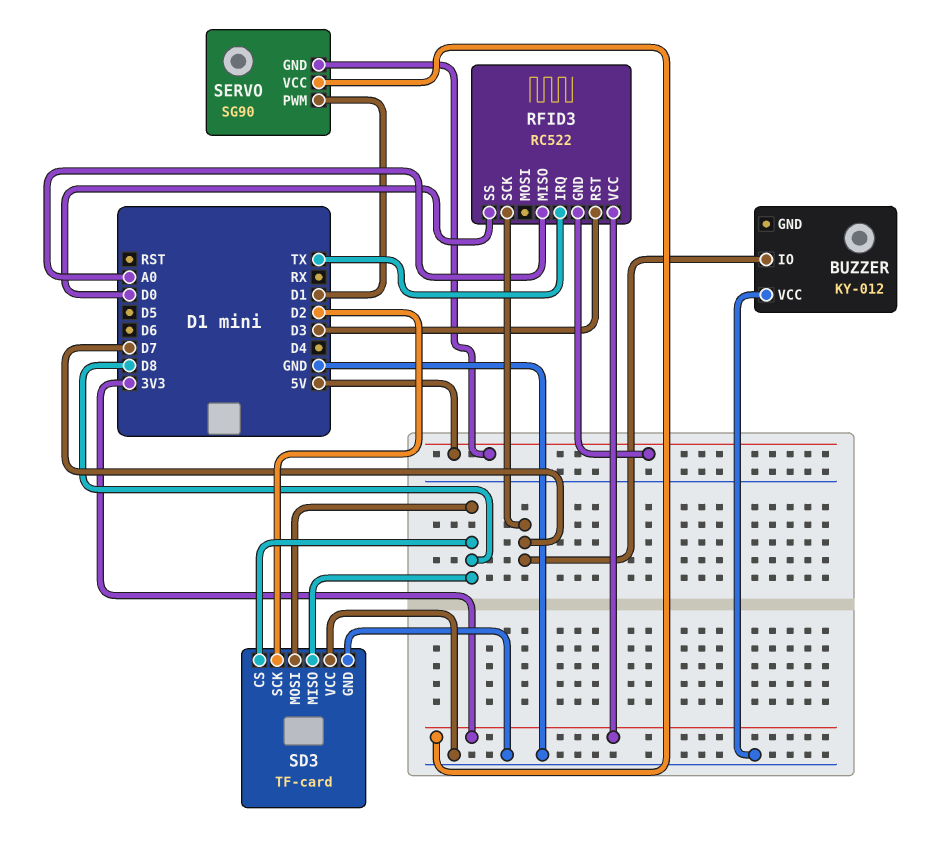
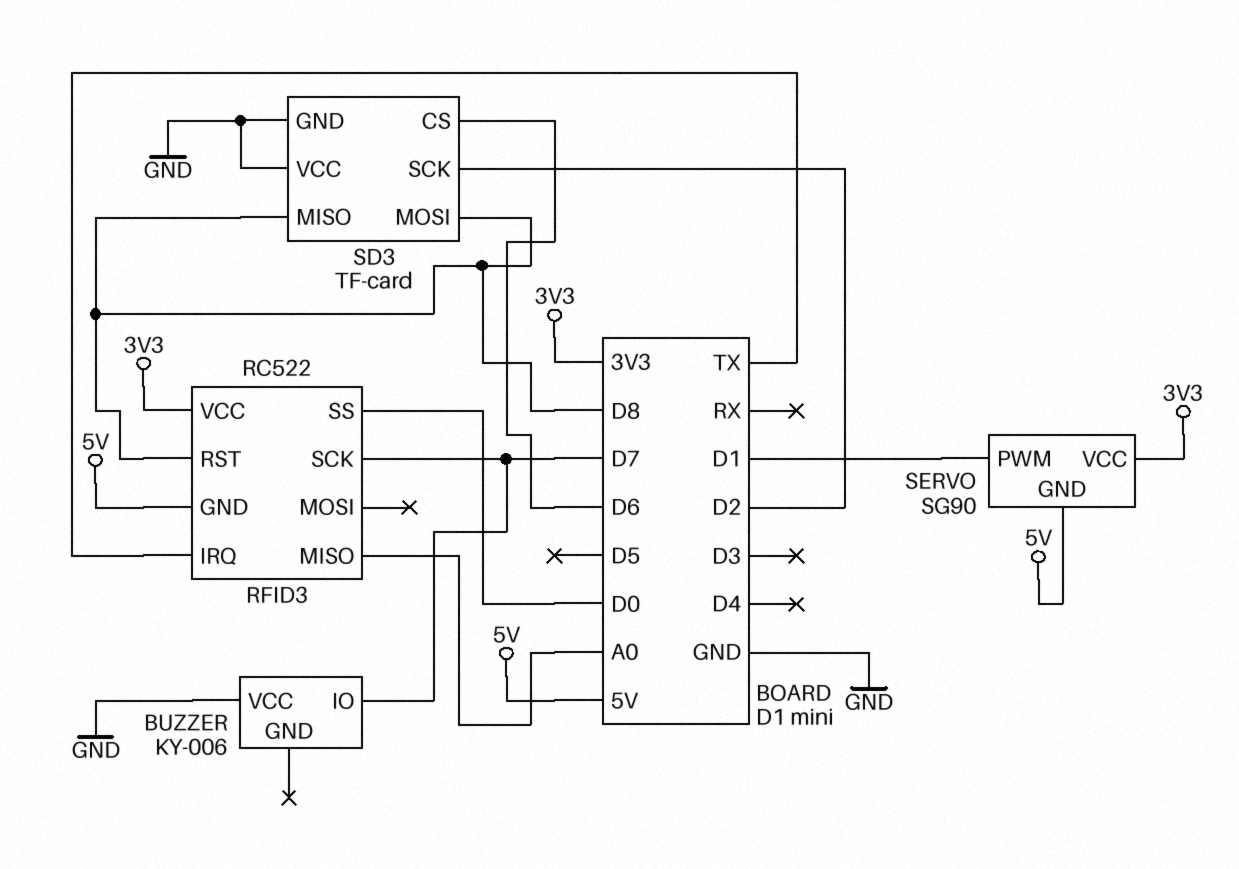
BUZZER: KY-012 -> KY-006
RFID3 pin RST: D3 -> D8
SD3 pin CS: D8 -> D6

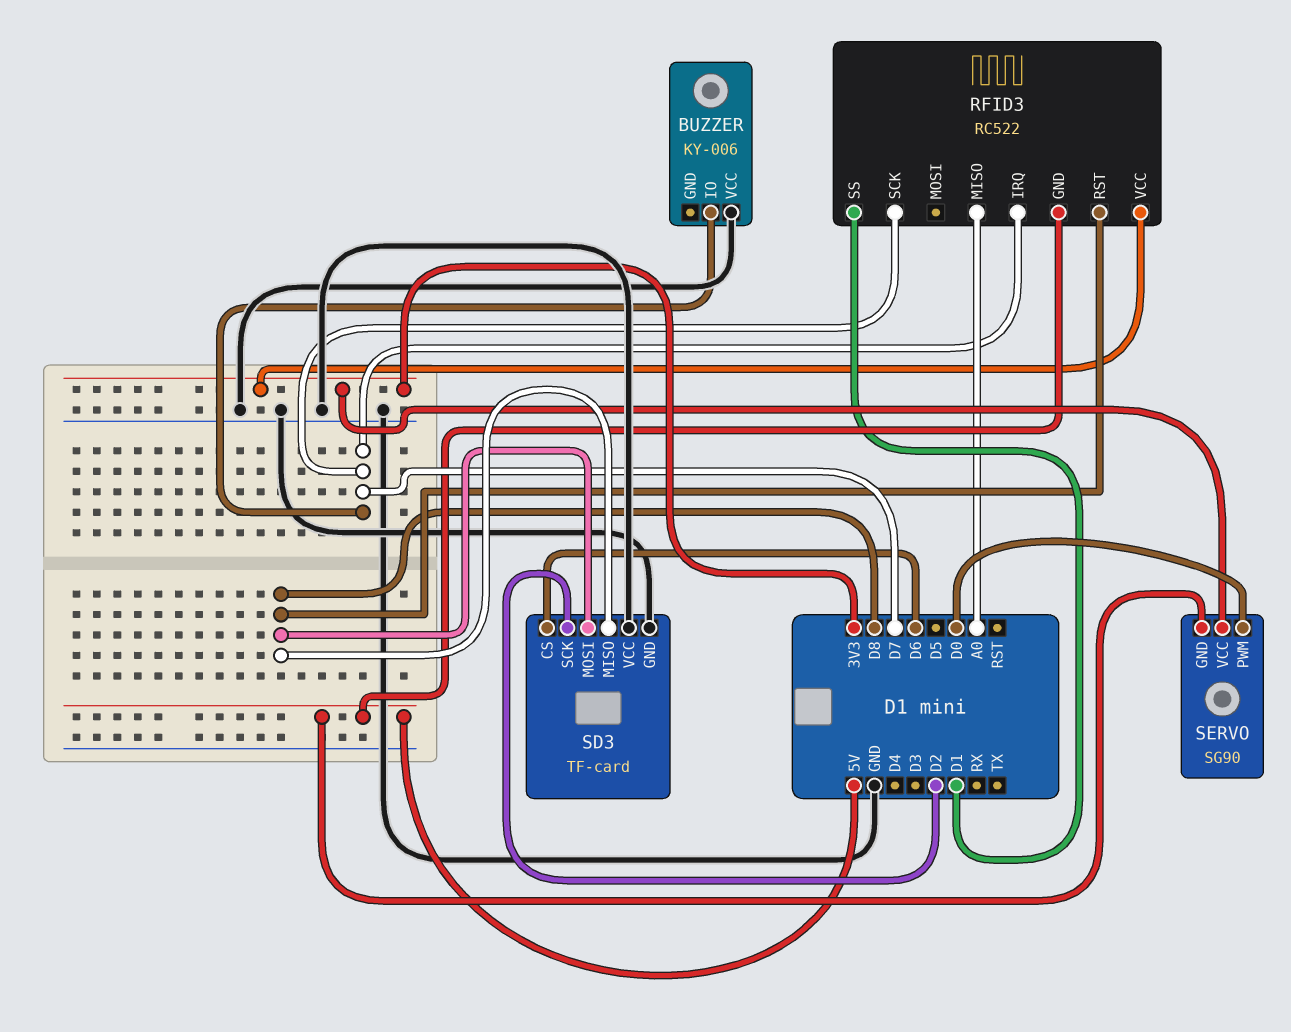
RFID3 pin IRQ: TX -> D7
RFID3 pin SS: D0 -> D1
SERVO pin PWM: D1 -> D0

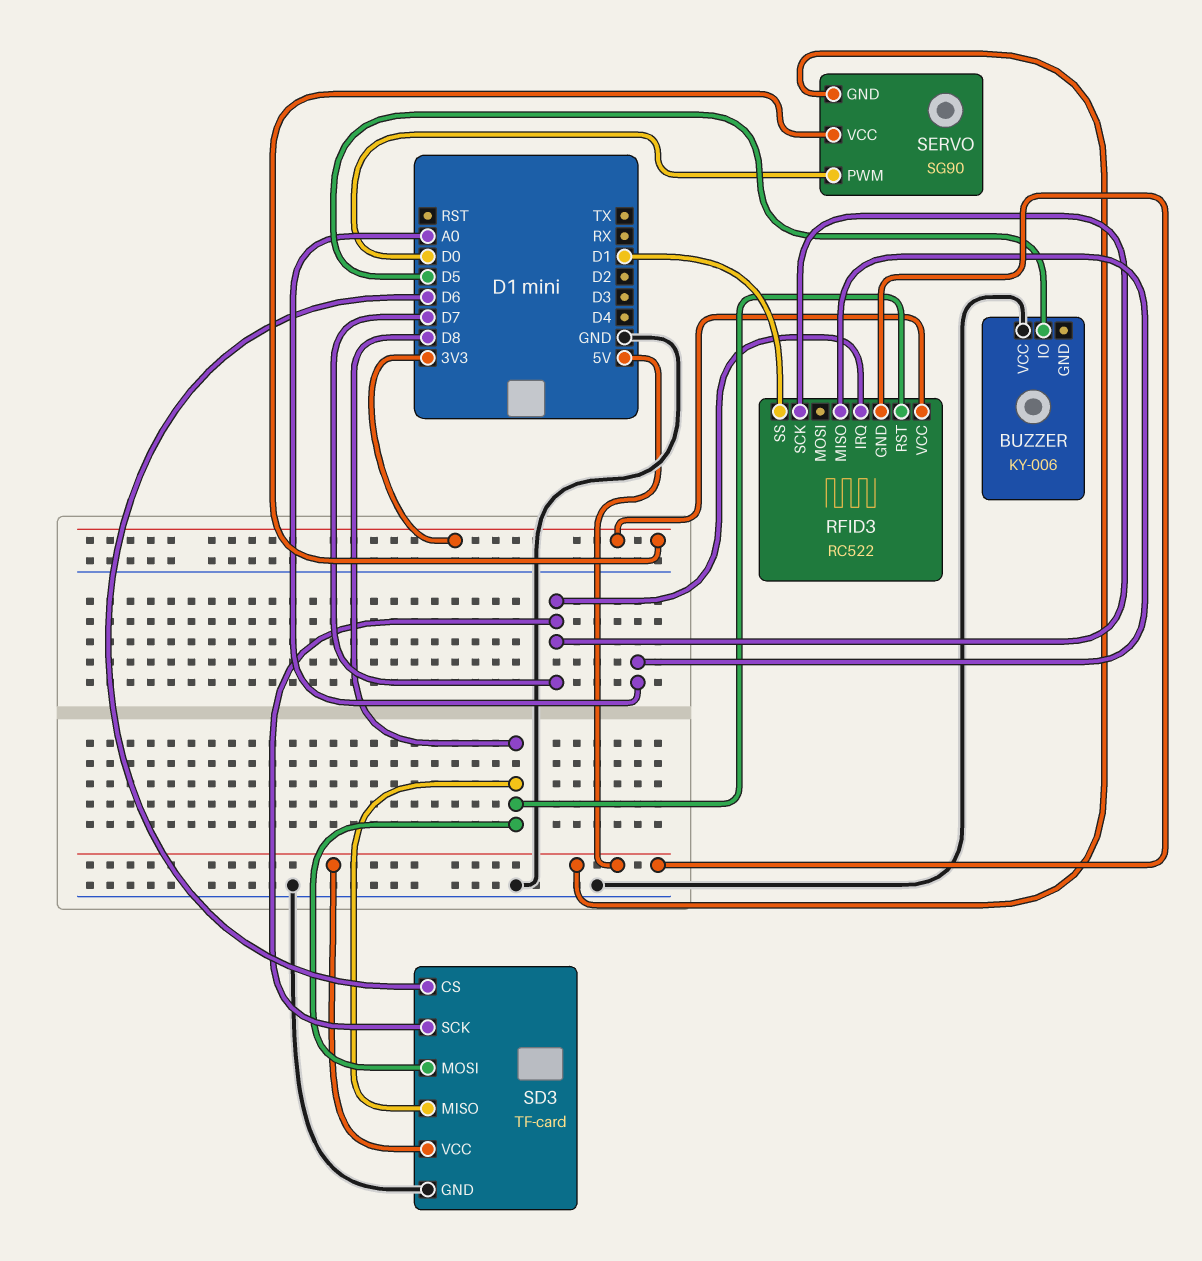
BUZZER pin IO: D7 -> D5
SD3 pin SCK: D2 -> D7
SD3 pin VCC: GND -> 5V

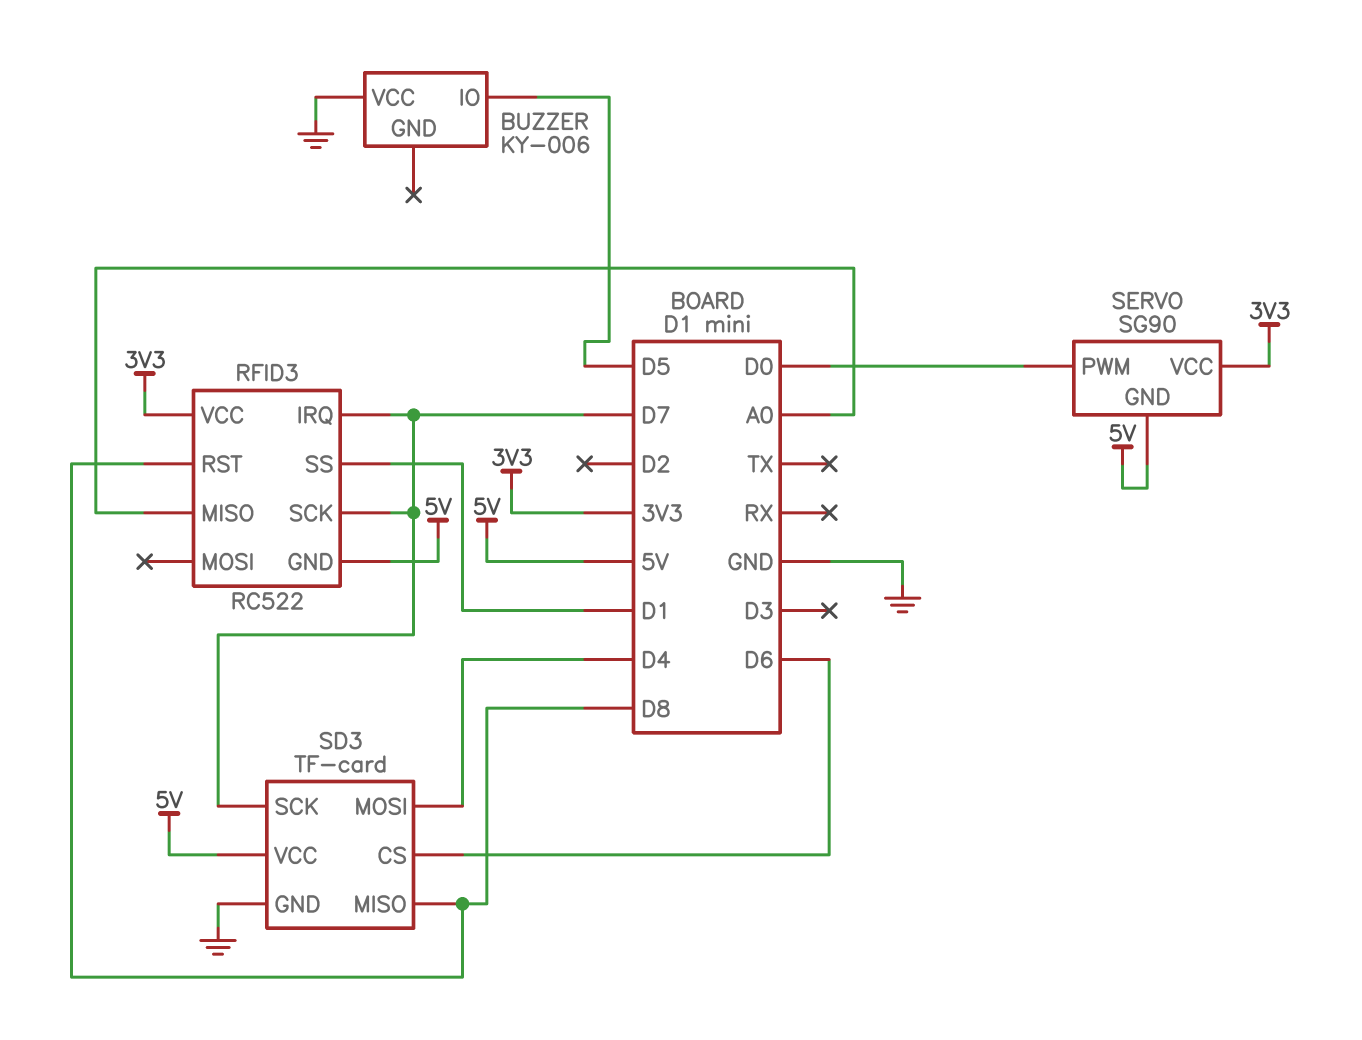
SD3 pin MOSI: D8 -> D4

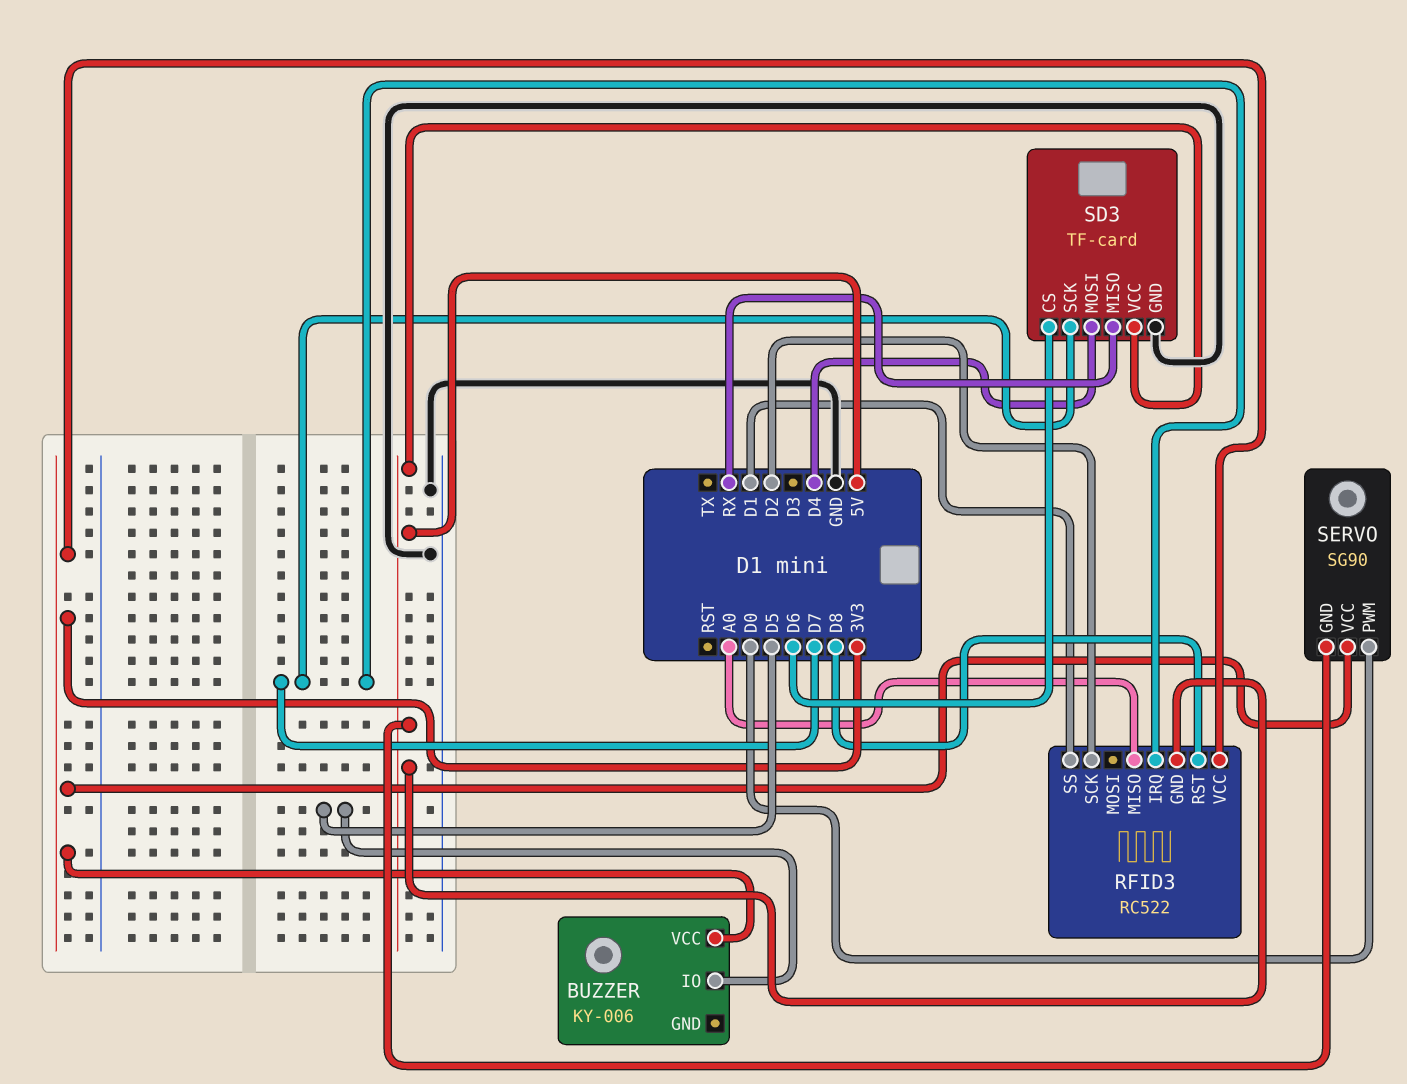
BUZZER pin VCC: GND -> 3V3
RFID3 pin SCK: D7 -> D2
SD3 pin MISO: D8 -> RX

